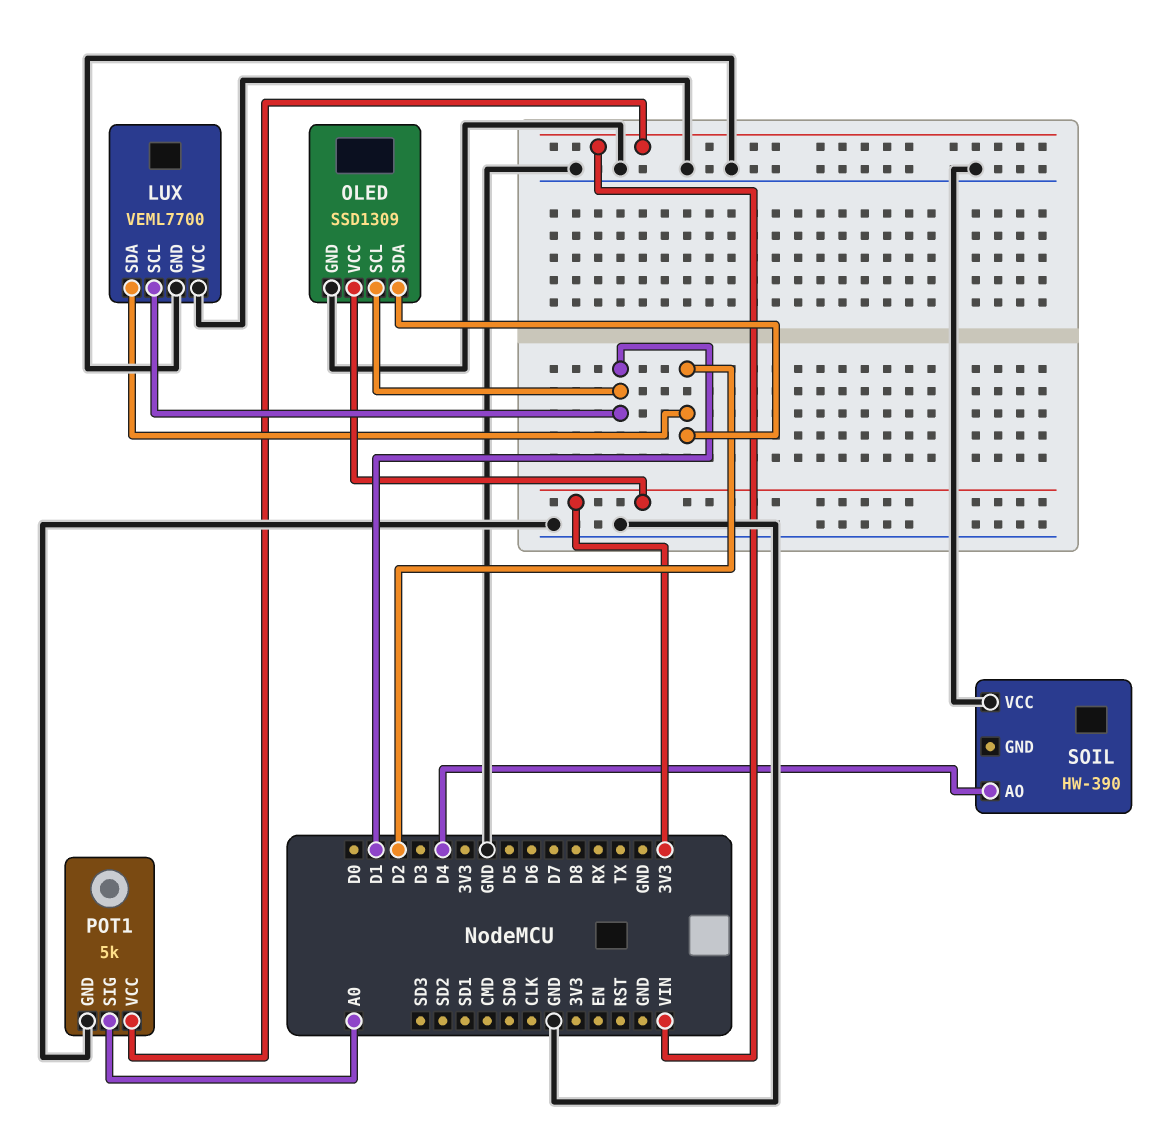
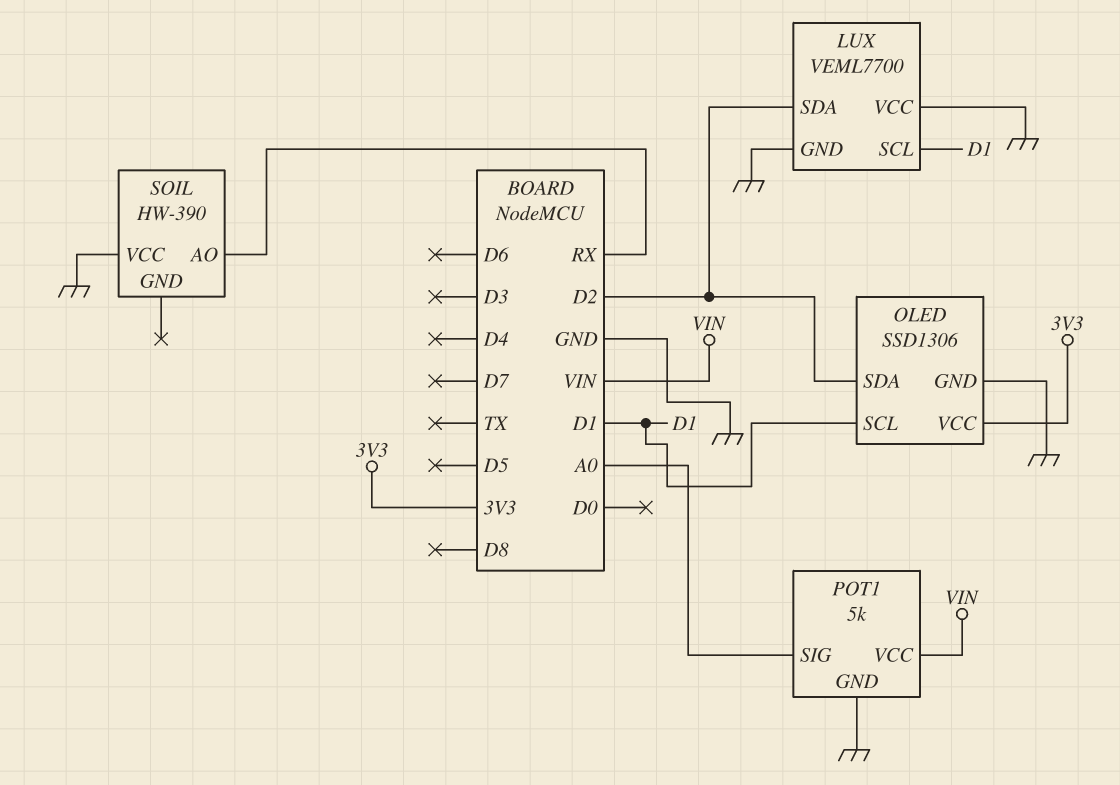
OLED: SSD1309 -> SSD1306
SOIL pin AO: D4 -> RX

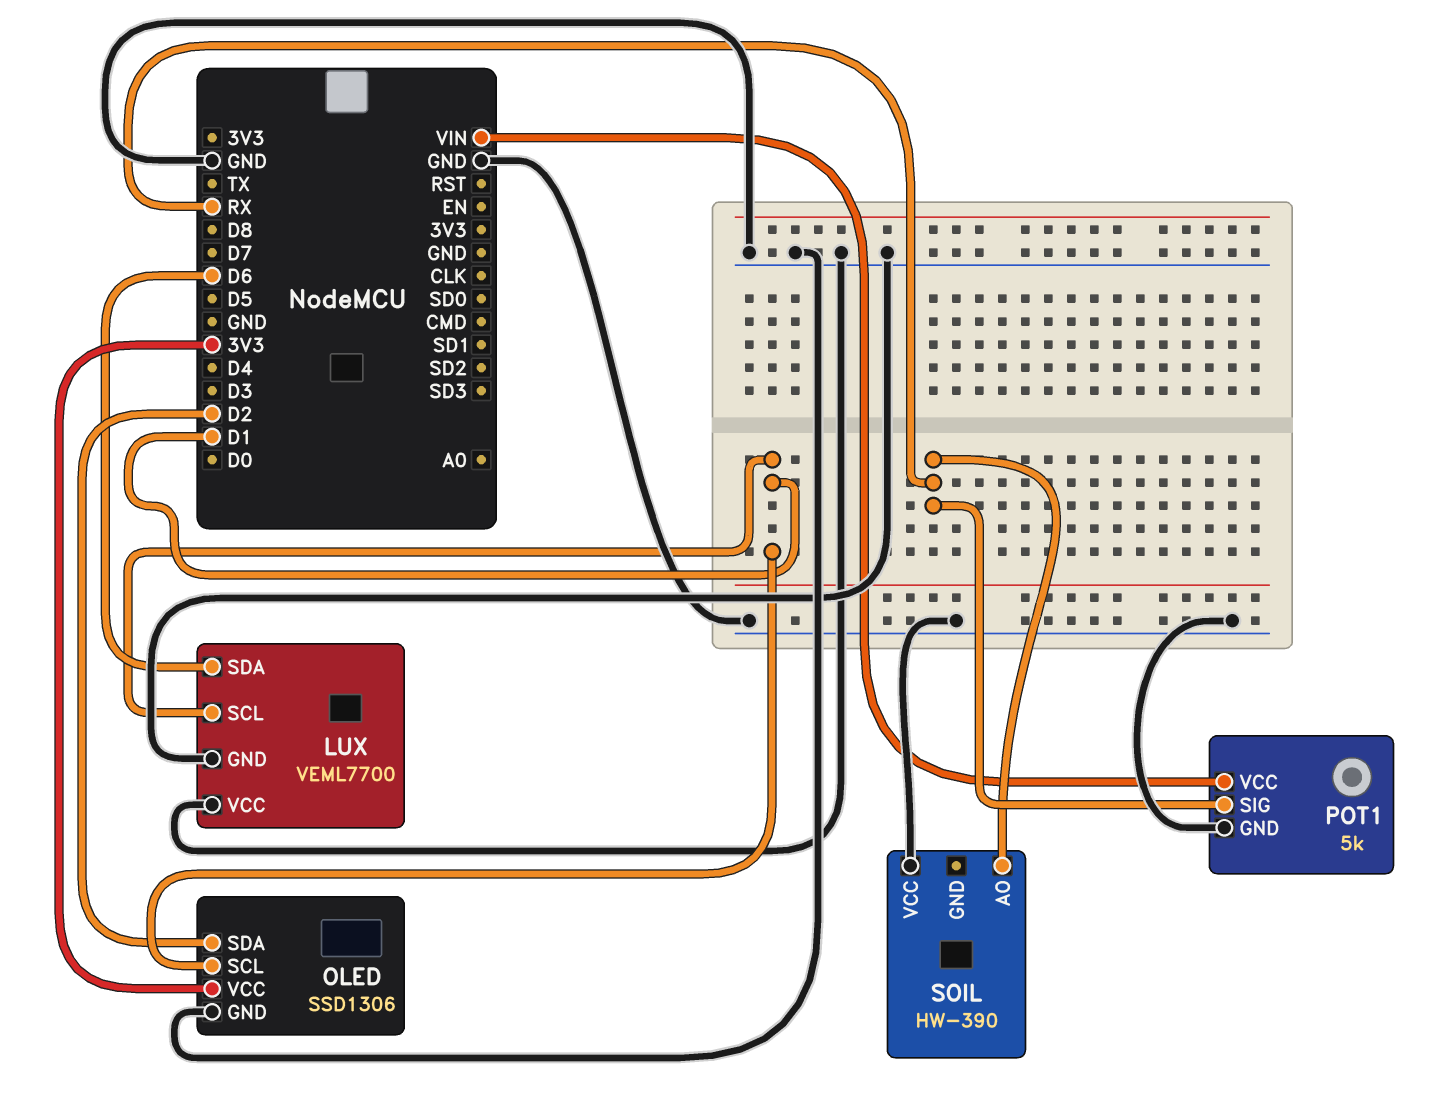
LUX pin SDA: D2 -> D6
POT1 pin SIG: A0 -> RX

